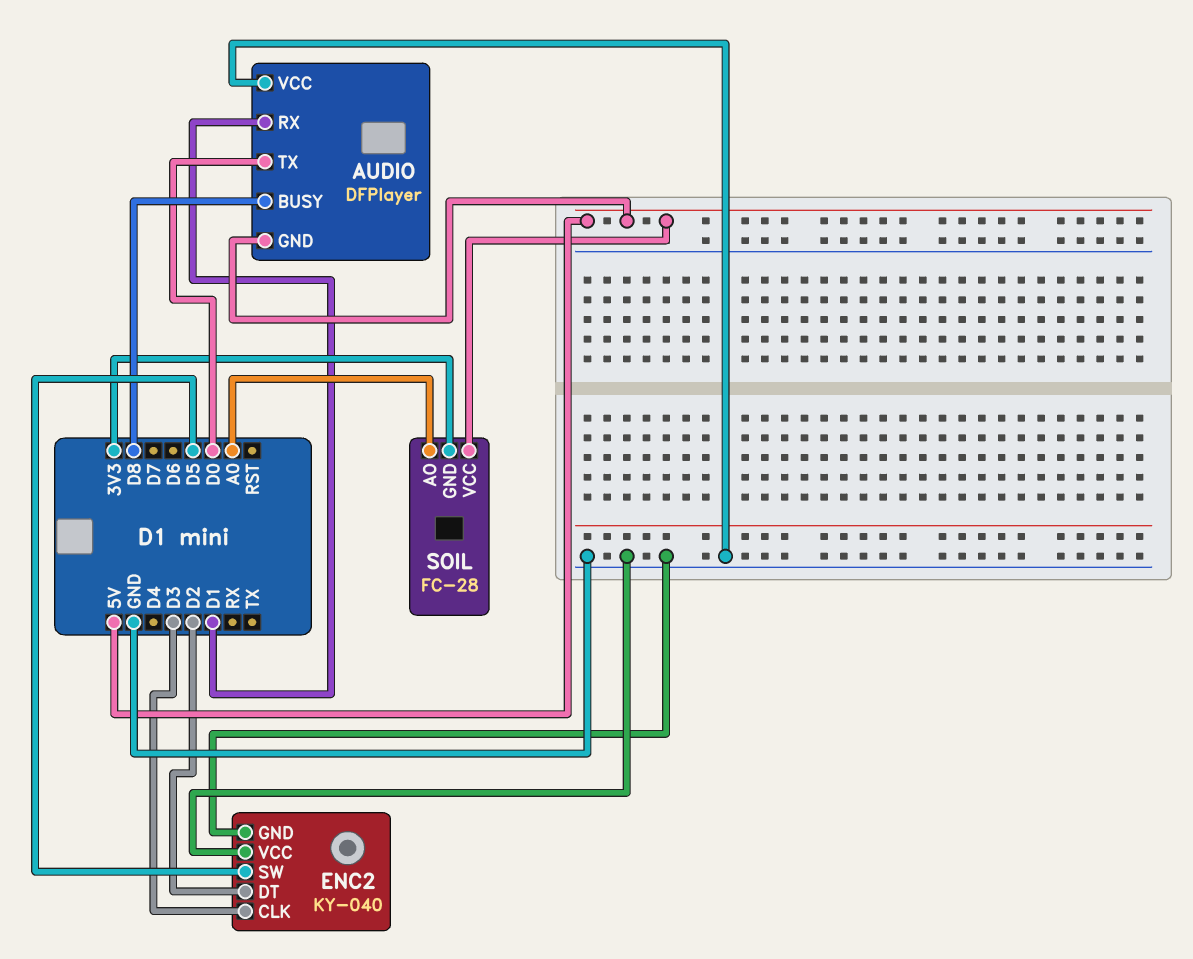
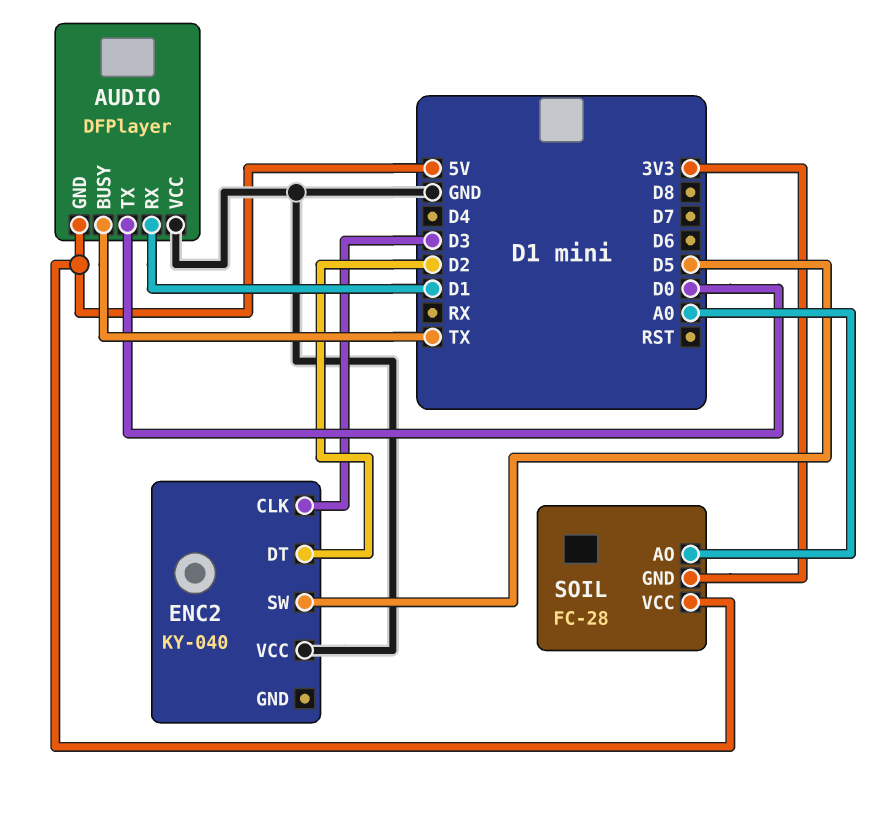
AUDIO pin BUSY: D8 -> TX
ENC2 pin GND: GND -> none

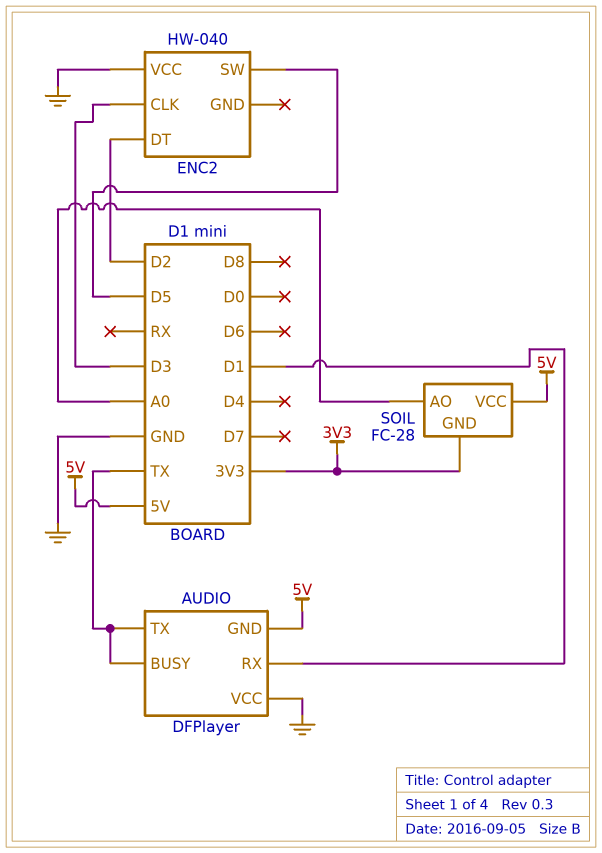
AUDIO pin TX: D0 -> TX
ENC2: KY-040 -> HW-040

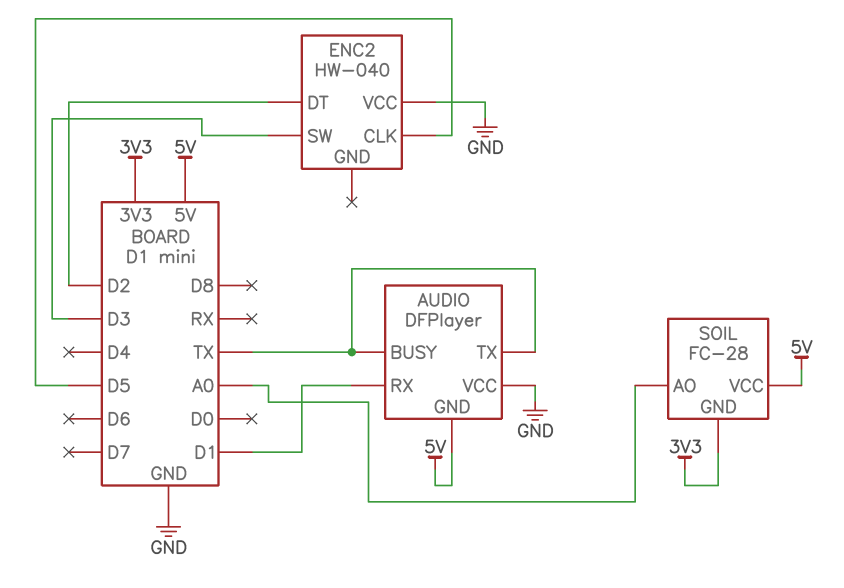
ENC2 pin CLK: D3 -> D5
ENC2 pin SW: D5 -> D3

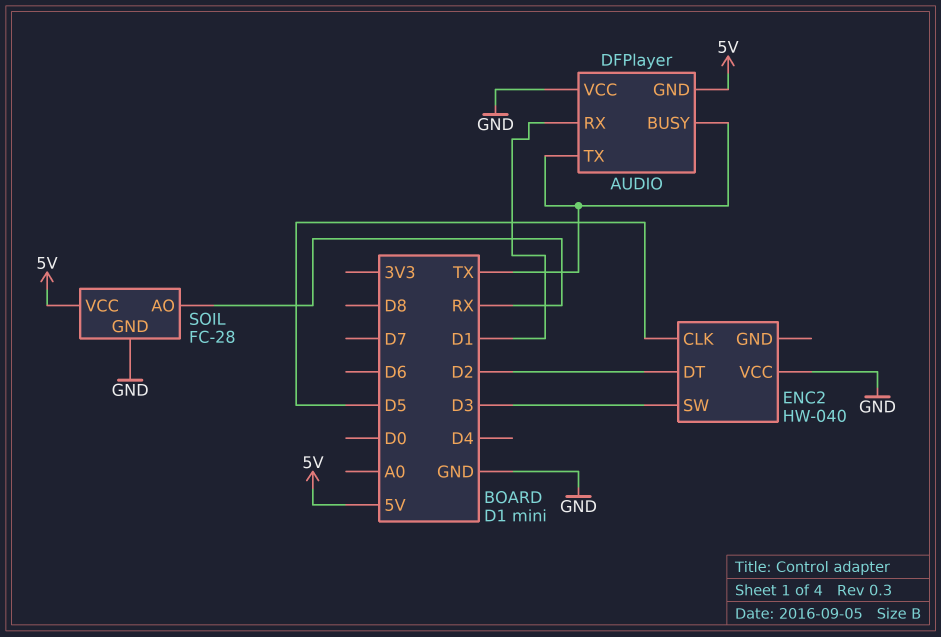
SOIL pin AO: A0 -> RX
SOIL pin GND: 3V3 -> GND

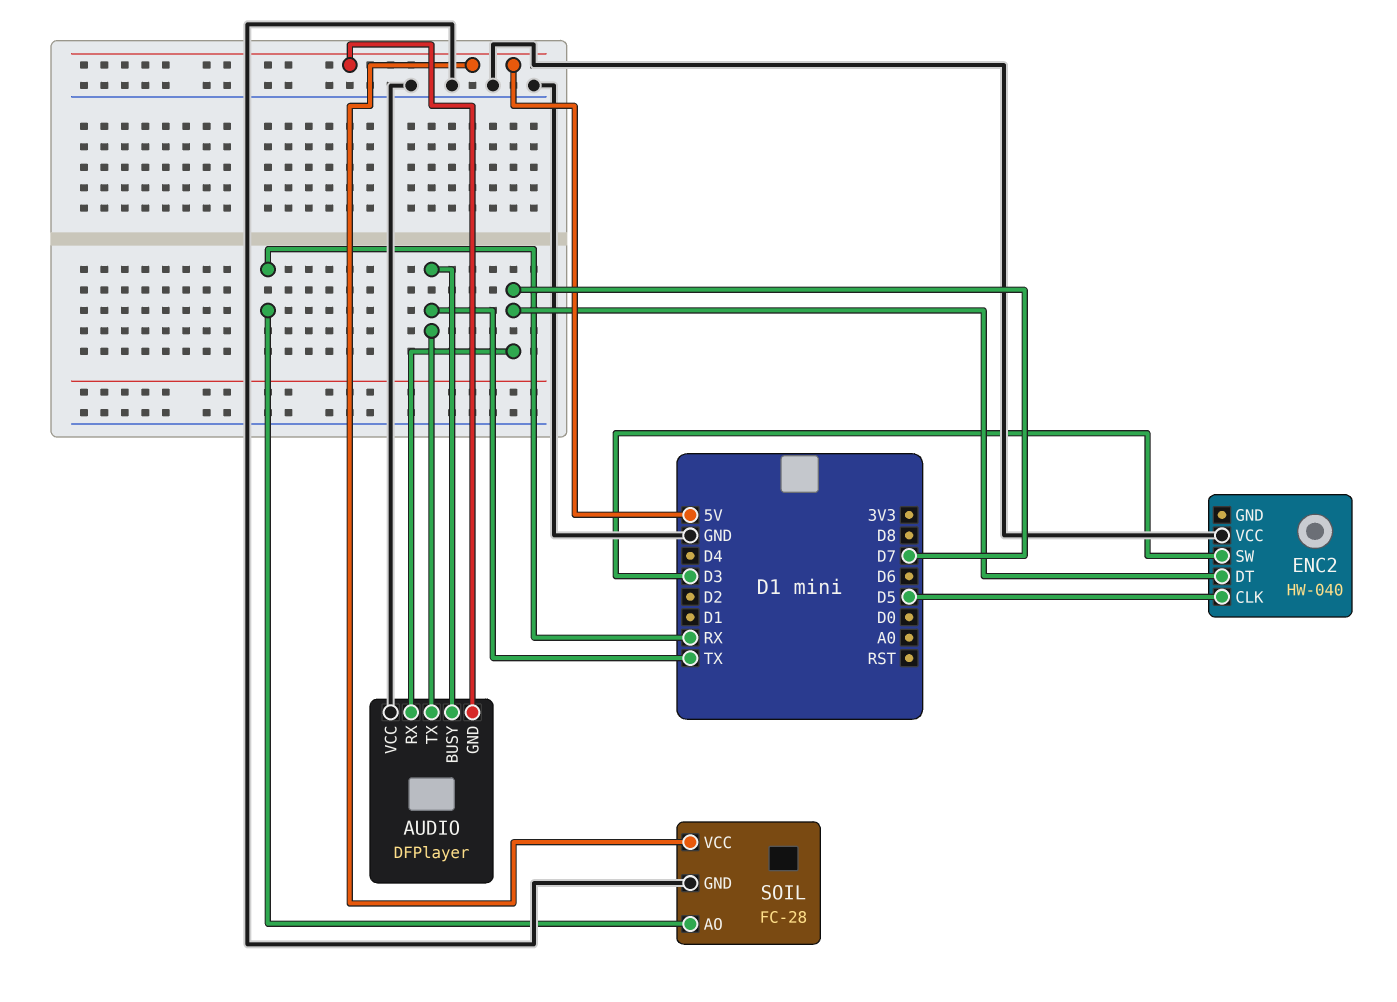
AUDIO pin RX: D1 -> D7
ENC2 pin DT: D2 -> D7

